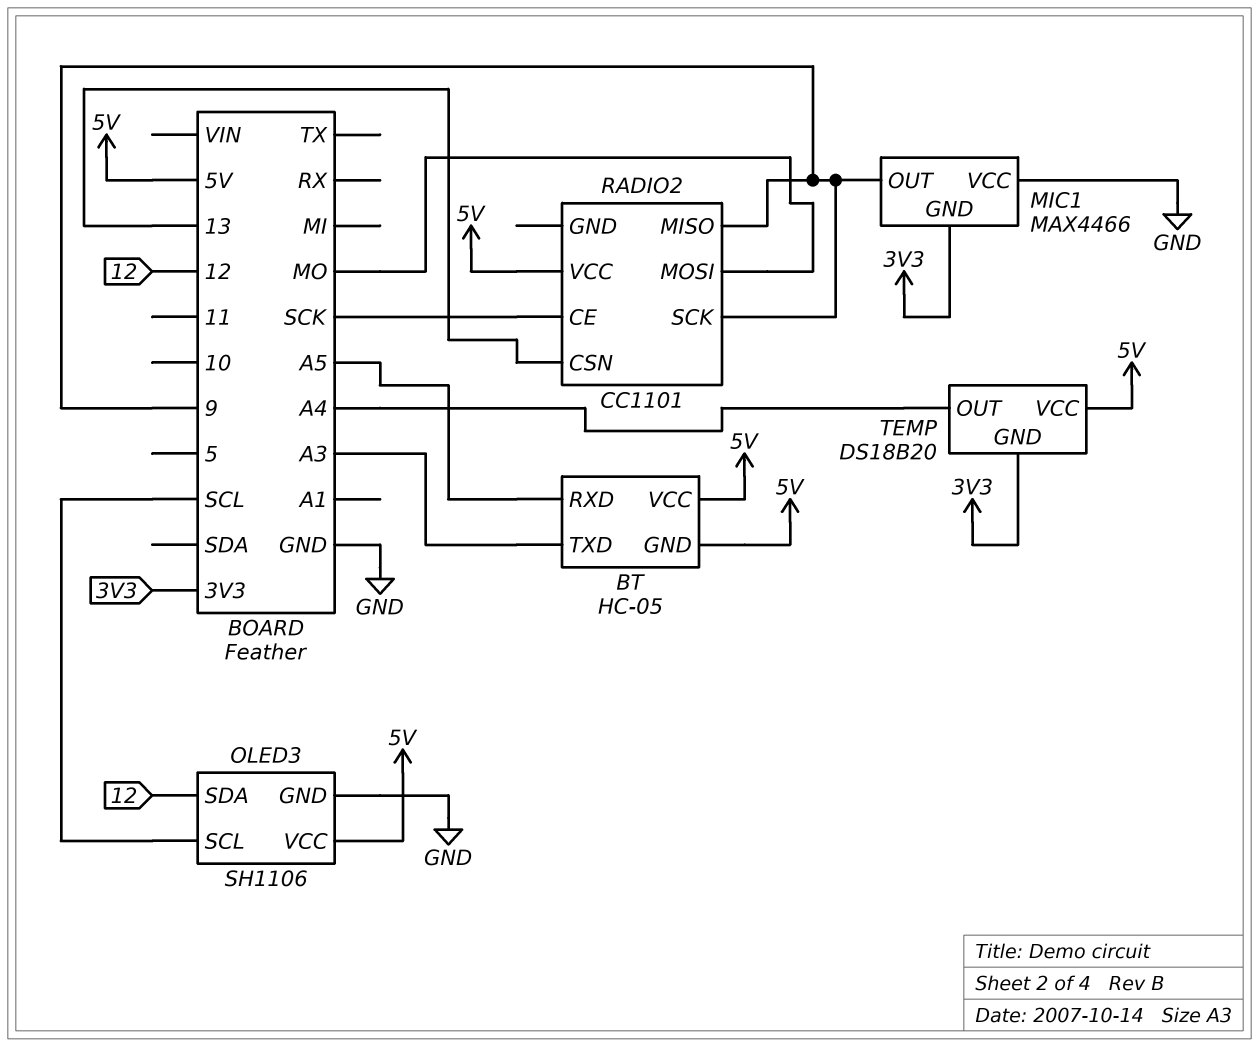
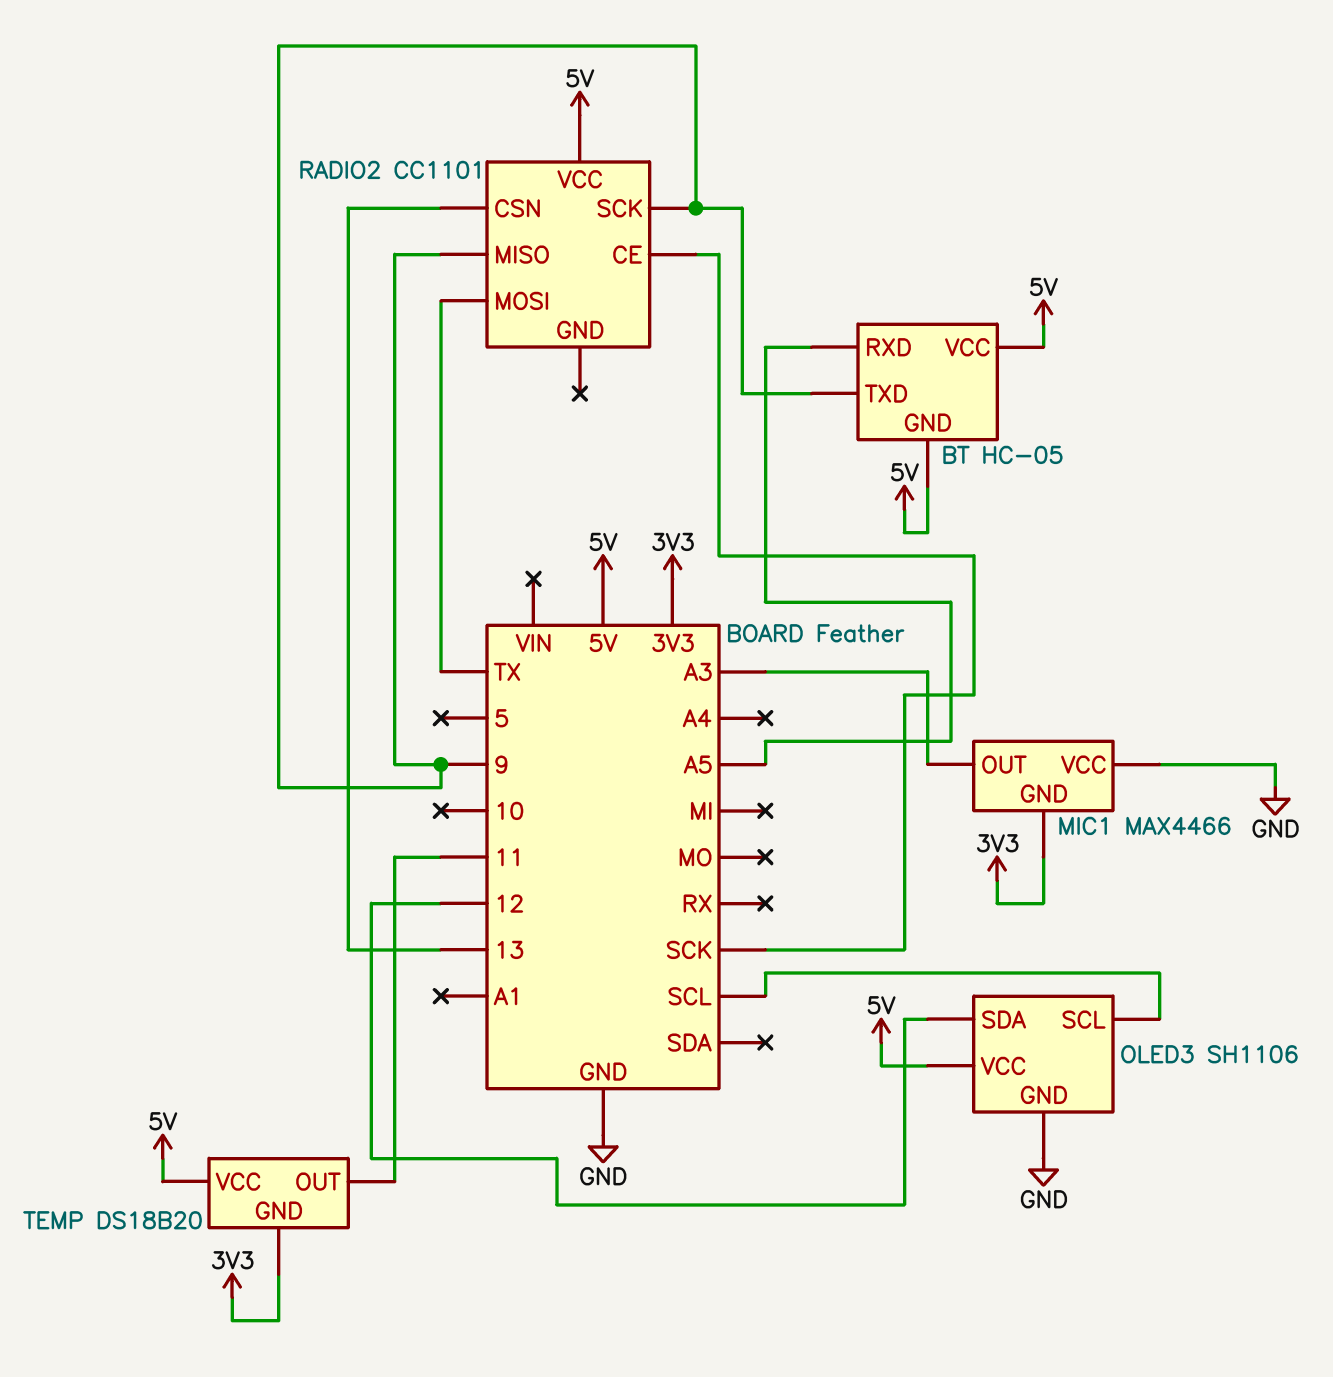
BT pin TXD: A3 -> 9
MIC1 pin OUT: 9 -> A3
RADIO2 pin MOSI: MO -> TX
TEMP pin OUT: A4 -> 11

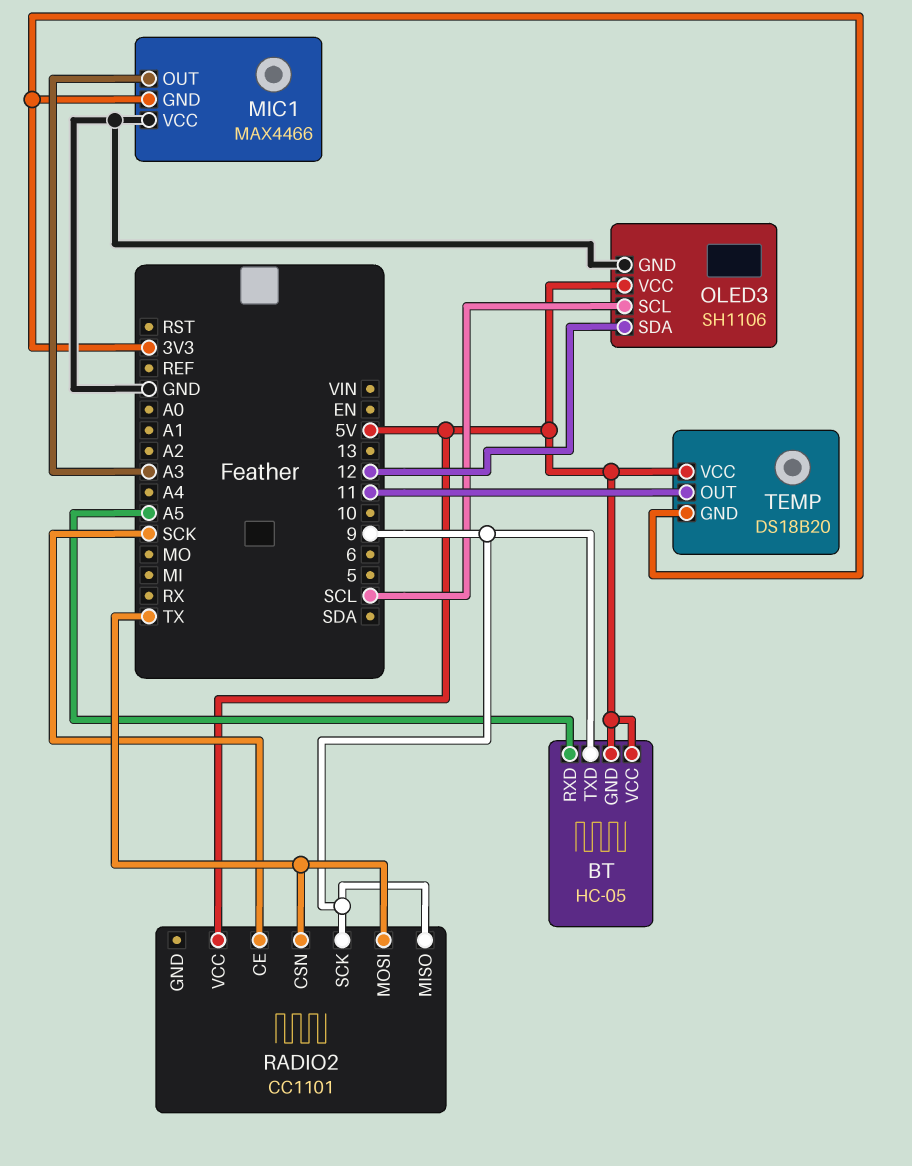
RADIO2 pin CSN: 13 -> TX

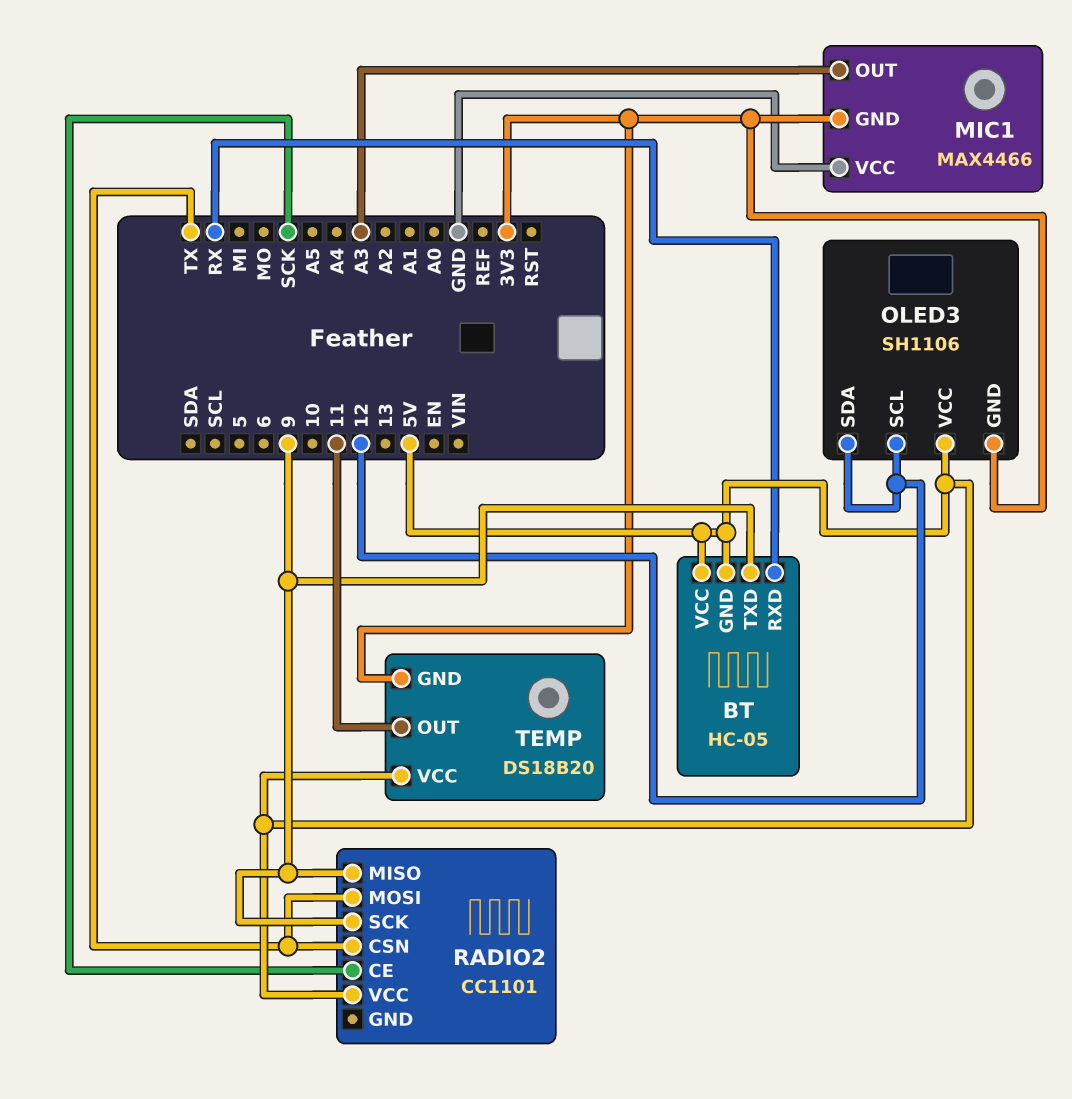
BT pin RXD: A5 -> RX
OLED3 pin GND: GND -> 3V3
OLED3 pin SCL: SCL -> 12

